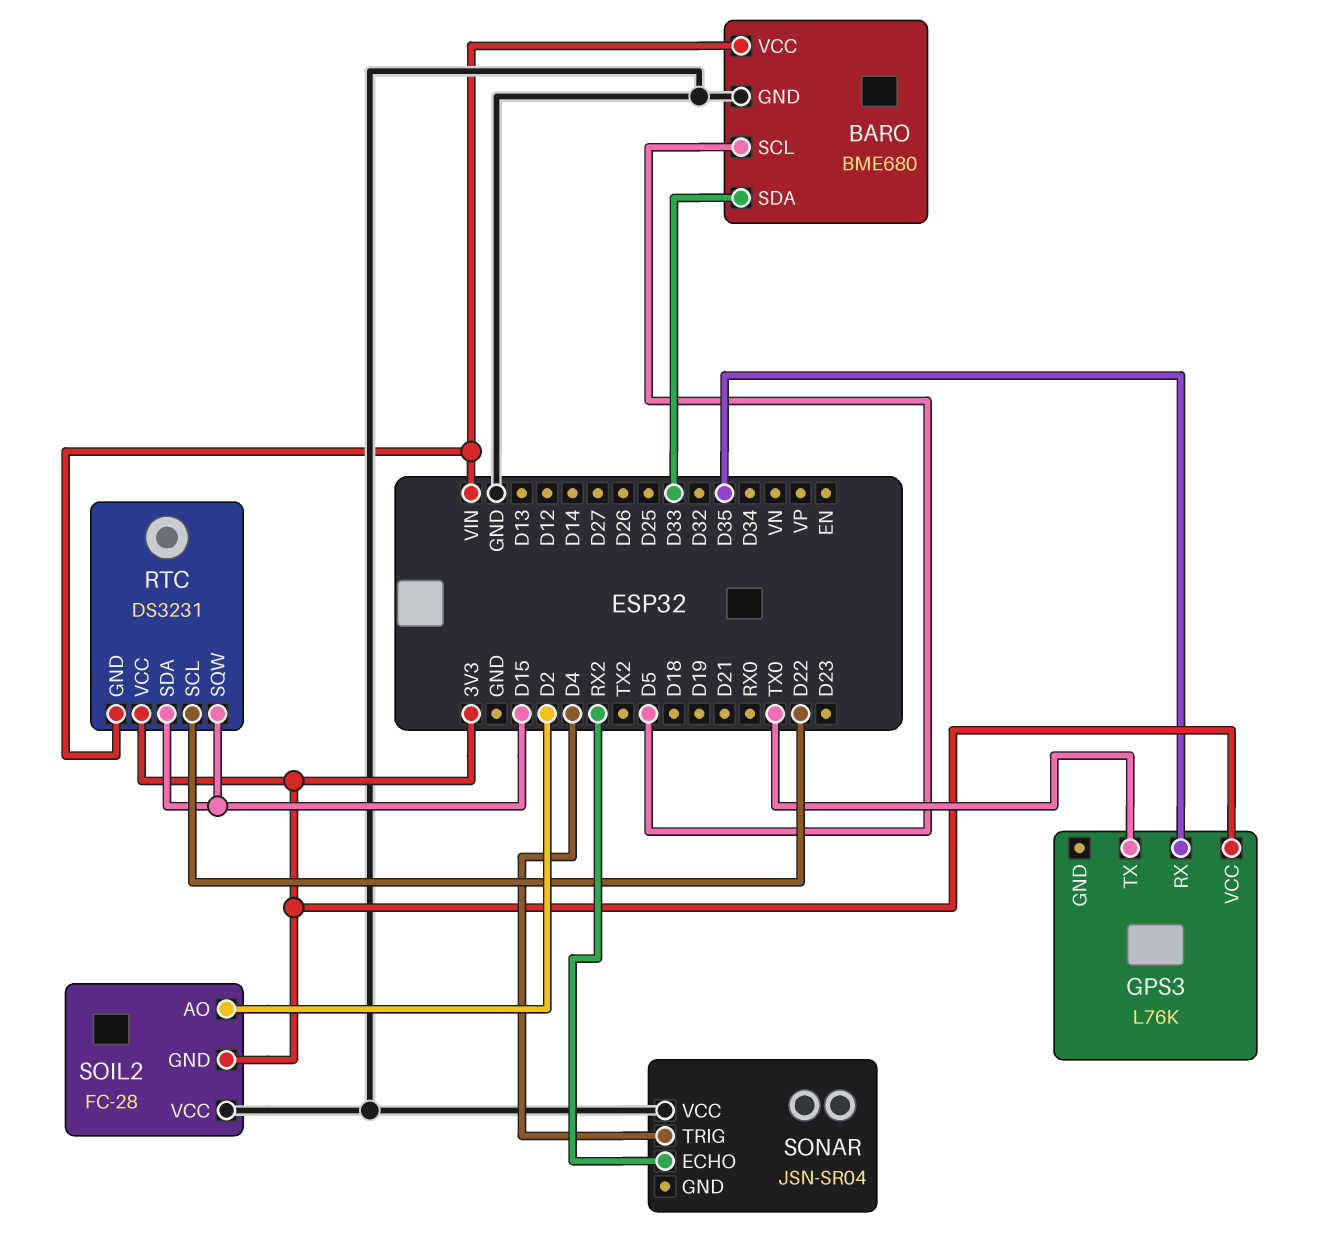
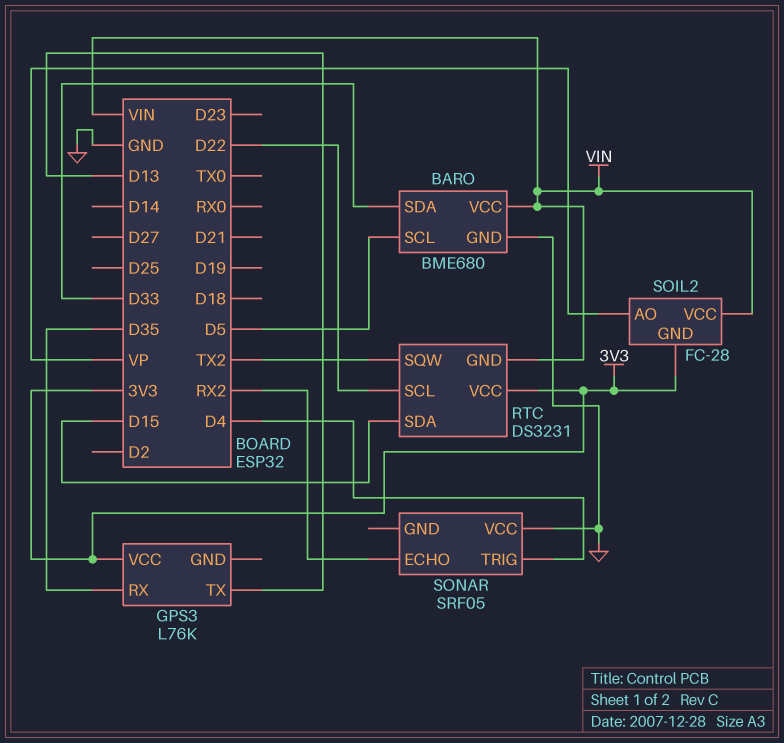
GPS3 pin TX: TX0 -> D13
RTC pin SQW: D15 -> TX2
SOIL2 pin AO: D2 -> VP
SOIL2 pin VCC: GND -> VIN
SONAR: JSN-SR04 -> SRF05

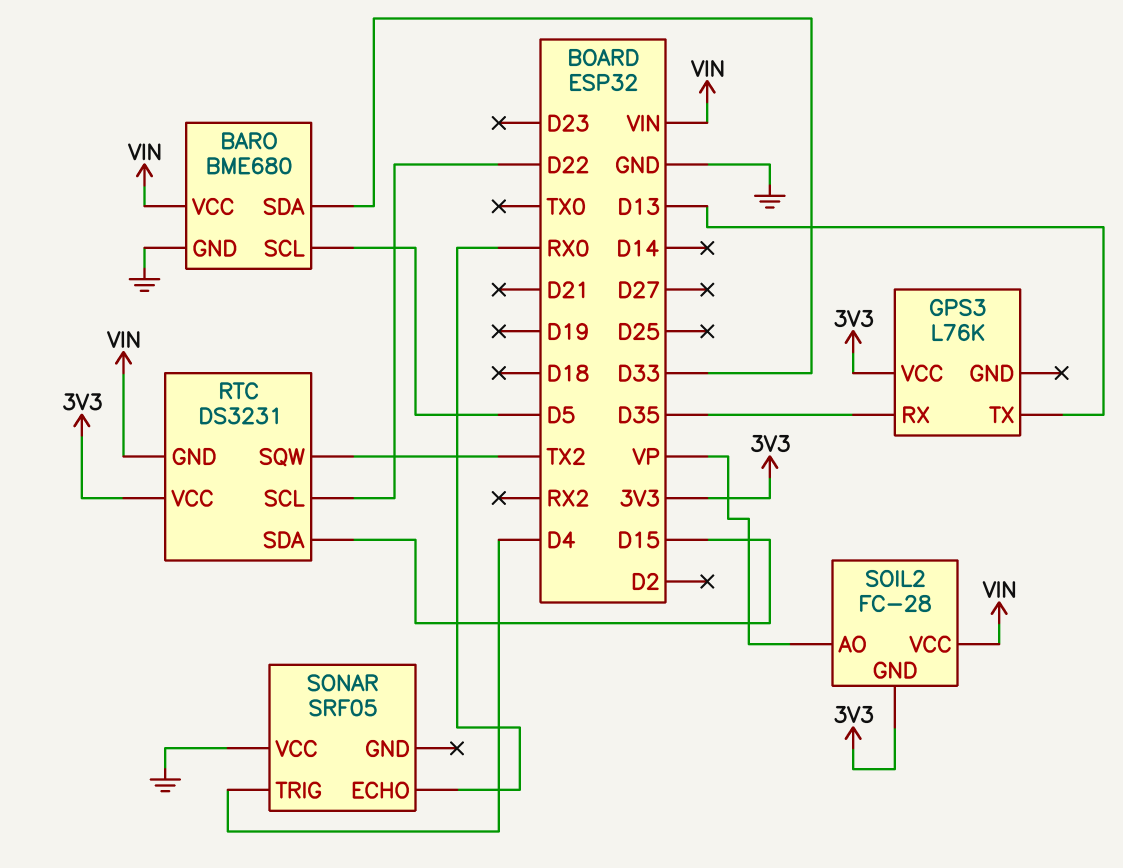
SONAR pin ECHO: RX2 -> RX0

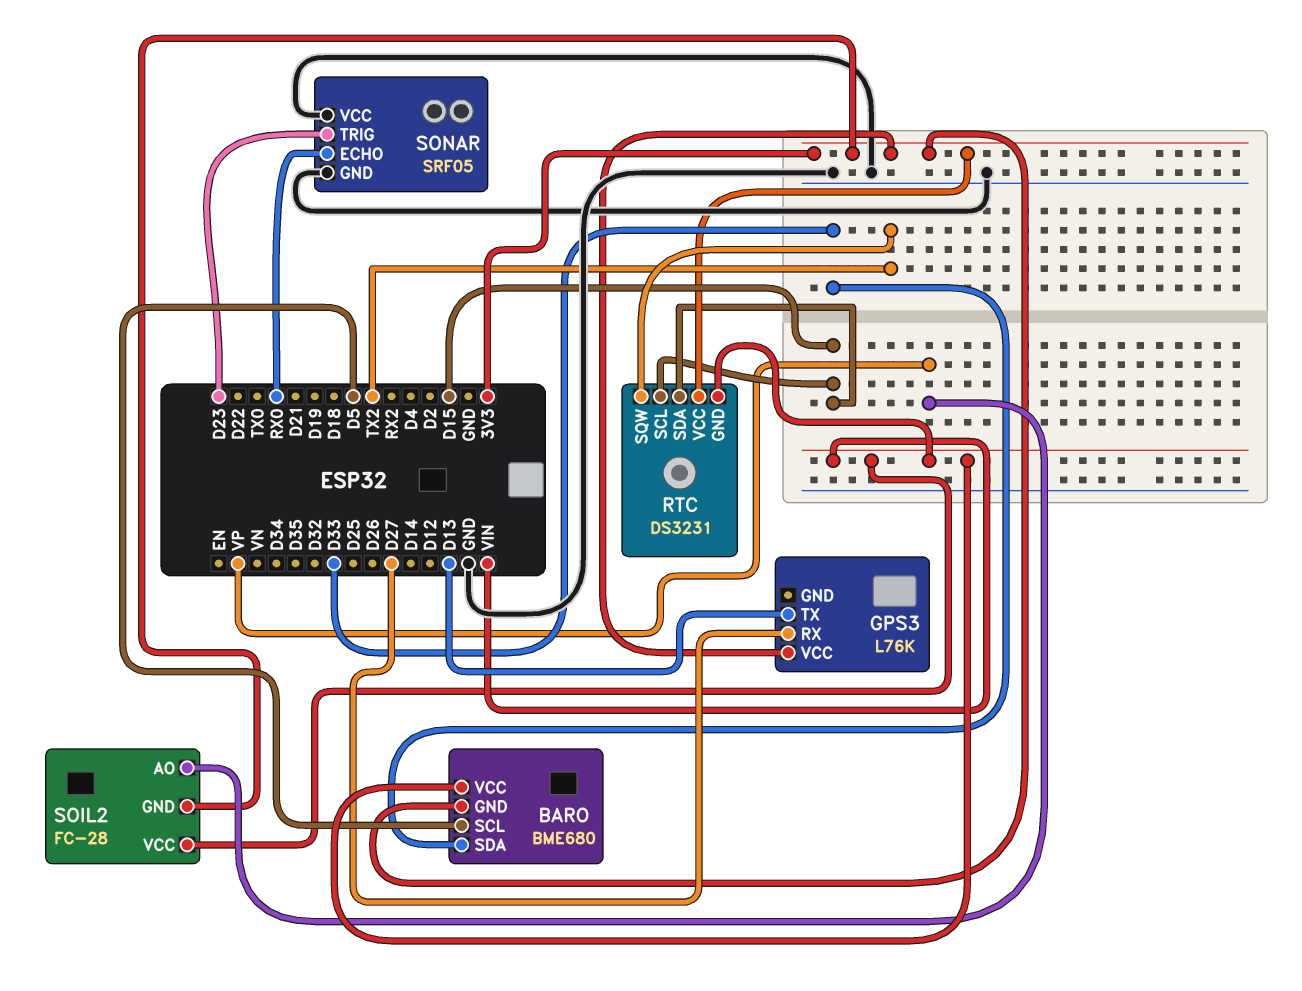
BARO pin GND: GND -> 3V3
GPS3 pin RX: D35 -> D27
RTC pin SCL: D22 -> D15
SONAR pin GND: none -> GND
SONAR pin TRIG: D4 -> D23

